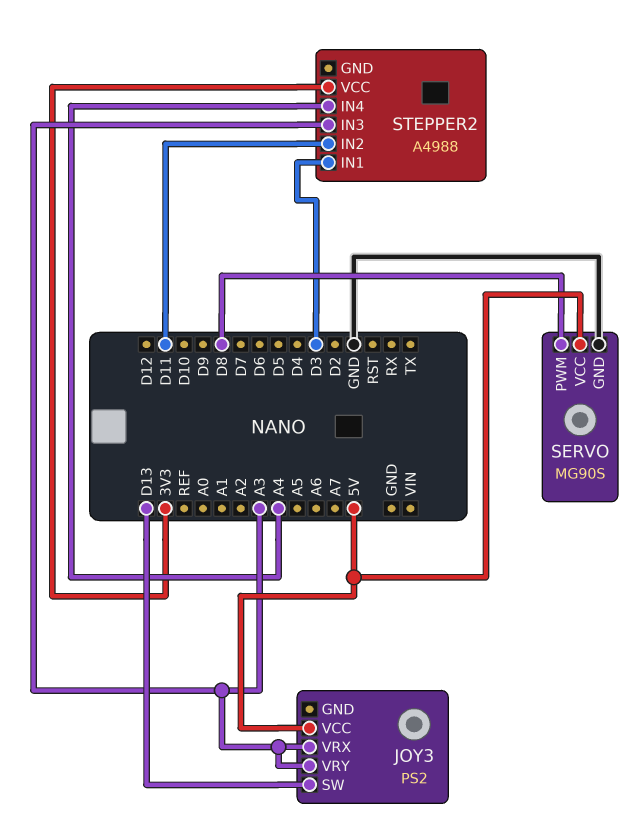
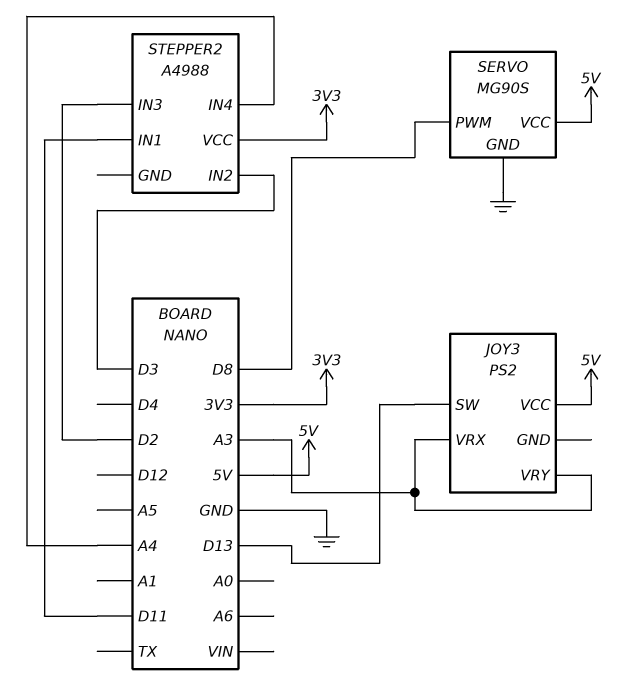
STEPPER2 pin IN1: D3 -> D11
STEPPER2 pin IN2: D11 -> D3
STEPPER2 pin IN3: A3 -> D2

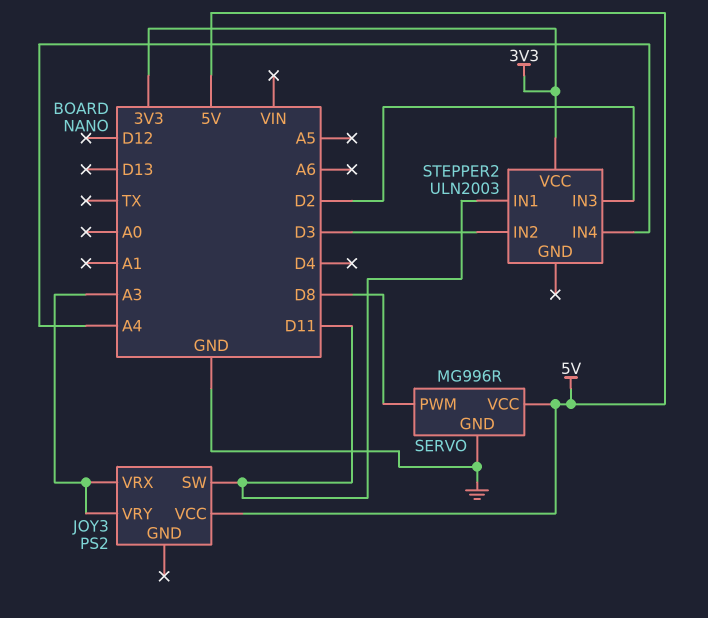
JOY3 pin SW: D13 -> D11
SERVO: MG90S -> MG996R
STEPPER2: A4988 -> ULN2003

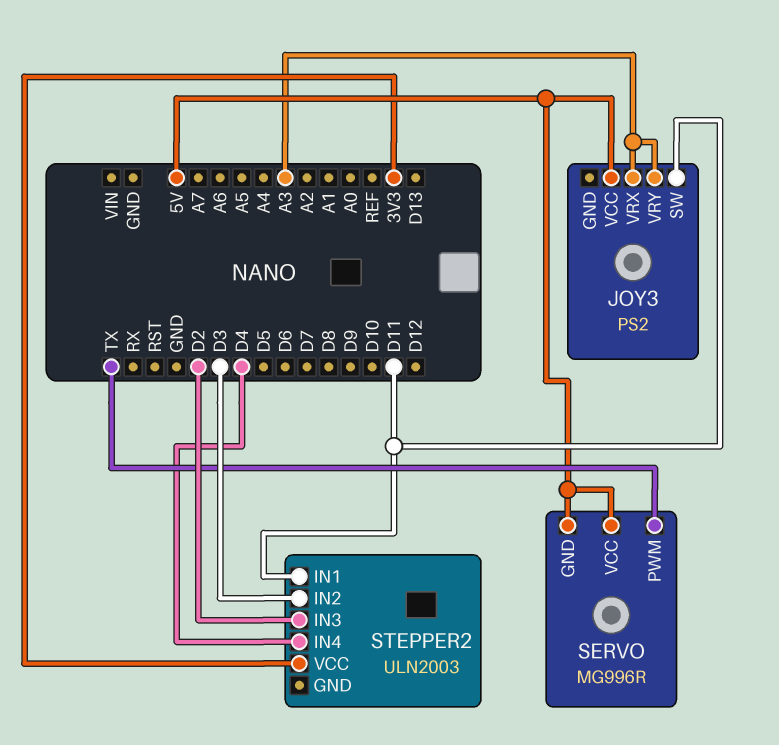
SERVO pin GND: GND -> 5V
SERVO pin PWM: D8 -> TX
STEPPER2 pin IN4: A4 -> D4

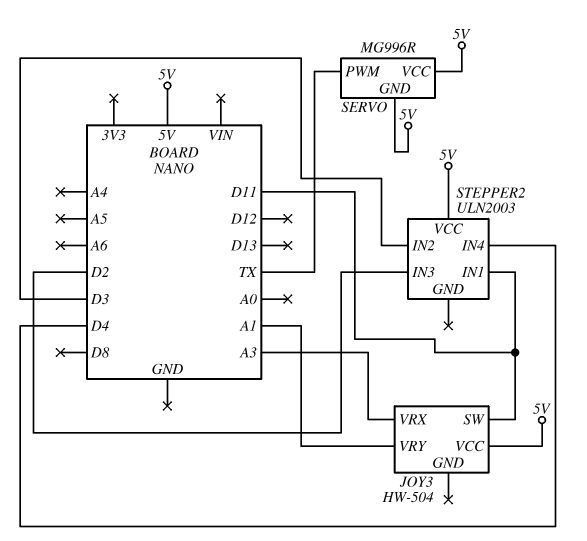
JOY3: PS2 -> HW-504
JOY3 pin VRY: A3 -> A1
STEPPER2 pin VCC: 3V3 -> 5V

